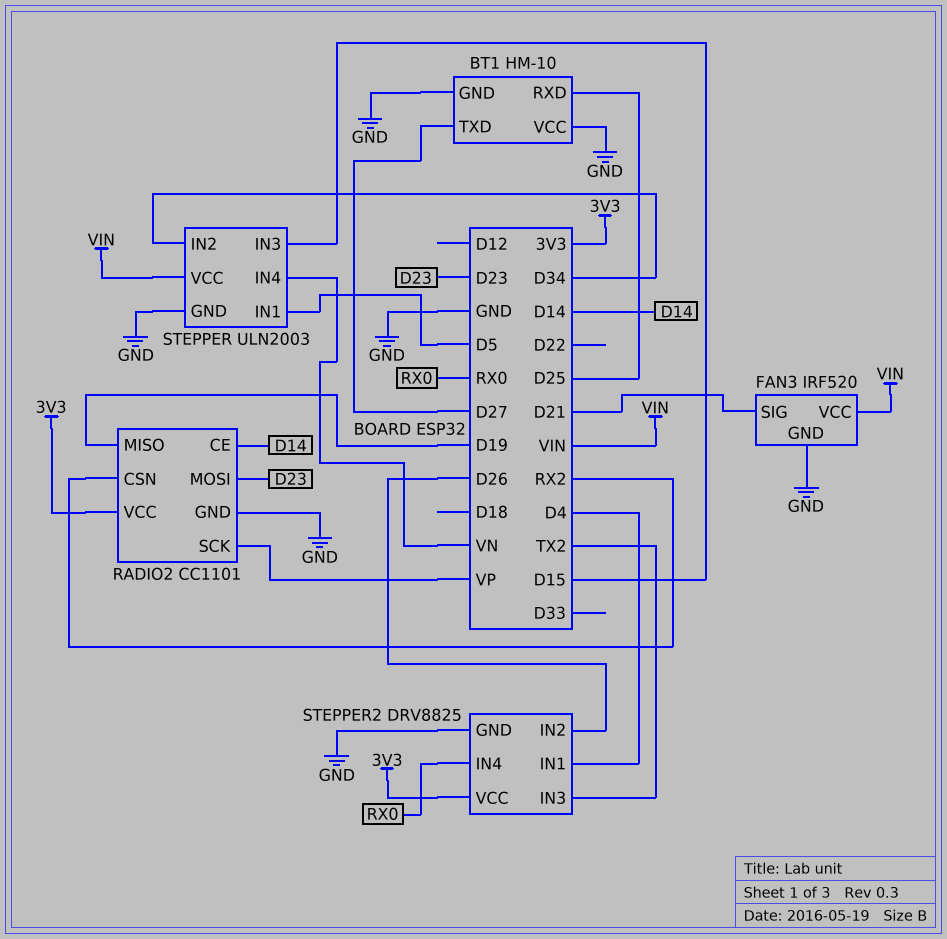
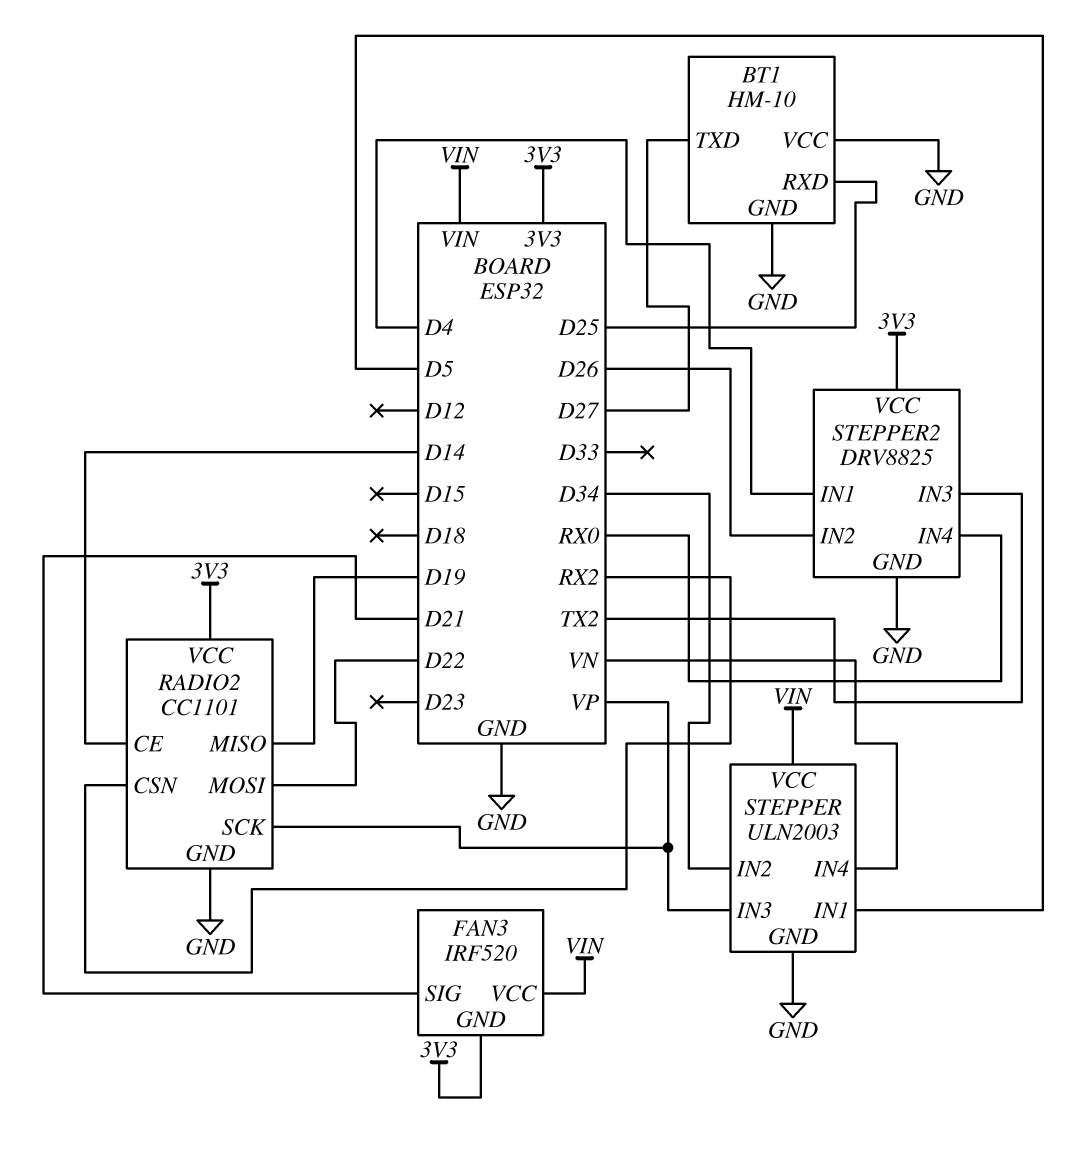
FAN3 pin GND: GND -> 3V3
RADIO2 pin MOSI: D23 -> D22
STEPPER pin IN3: D15 -> VP

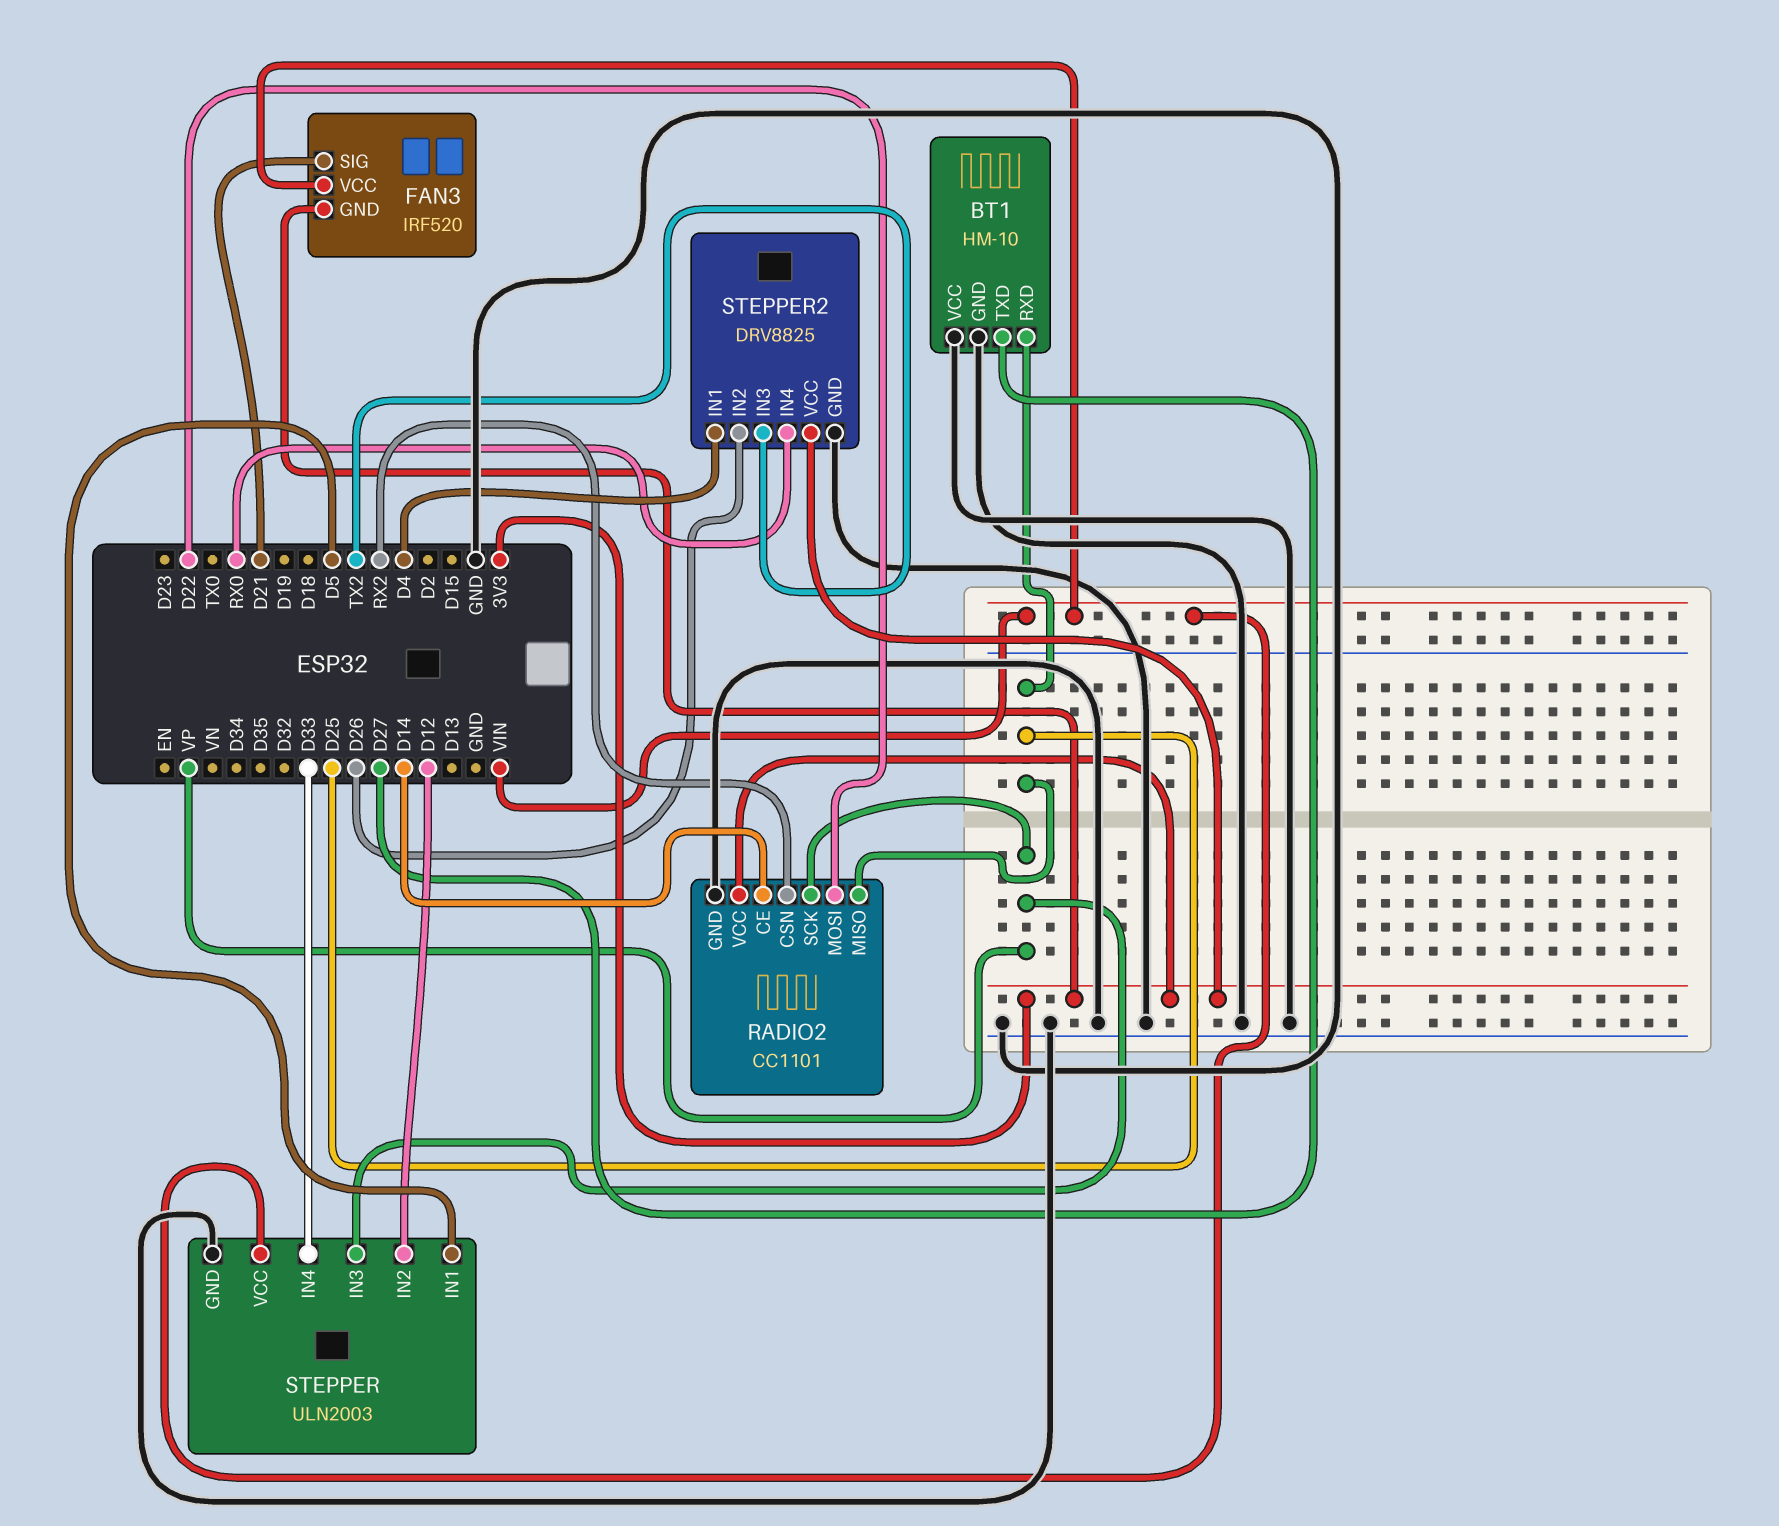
RADIO2 pin MISO: D19 -> D25
STEPPER pin IN2: D34 -> D12
STEPPER pin IN4: VN -> D33

